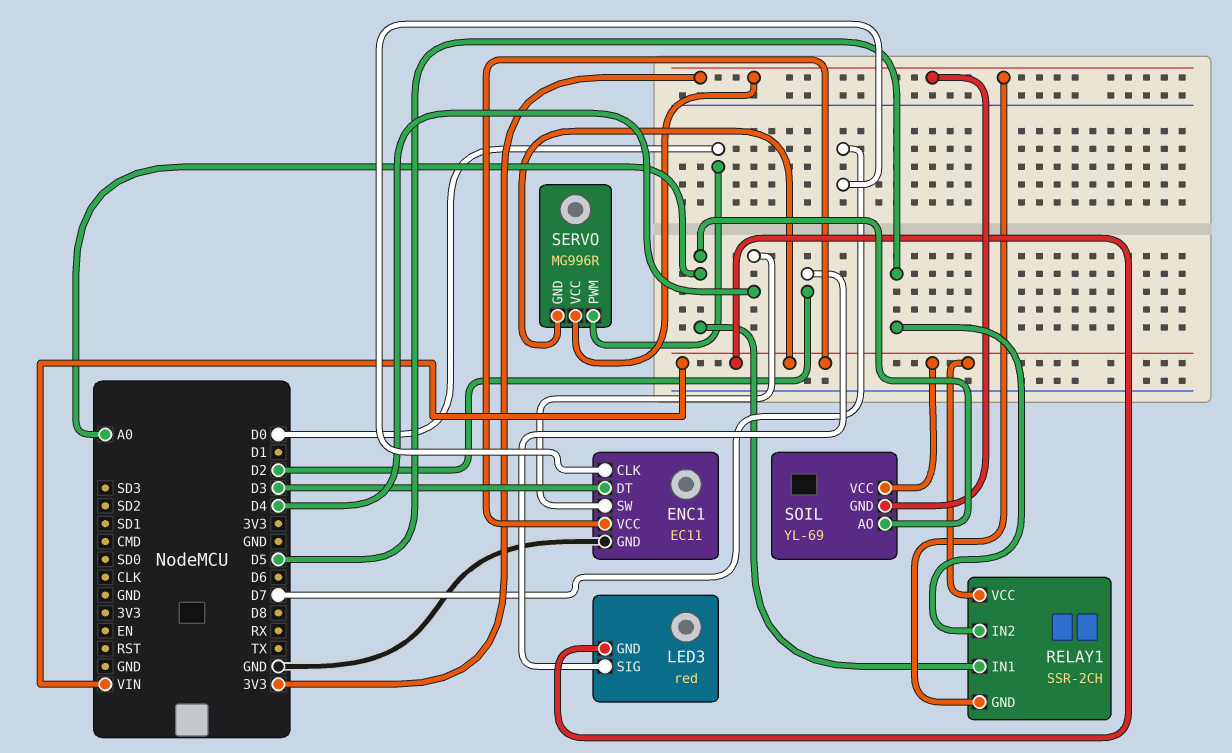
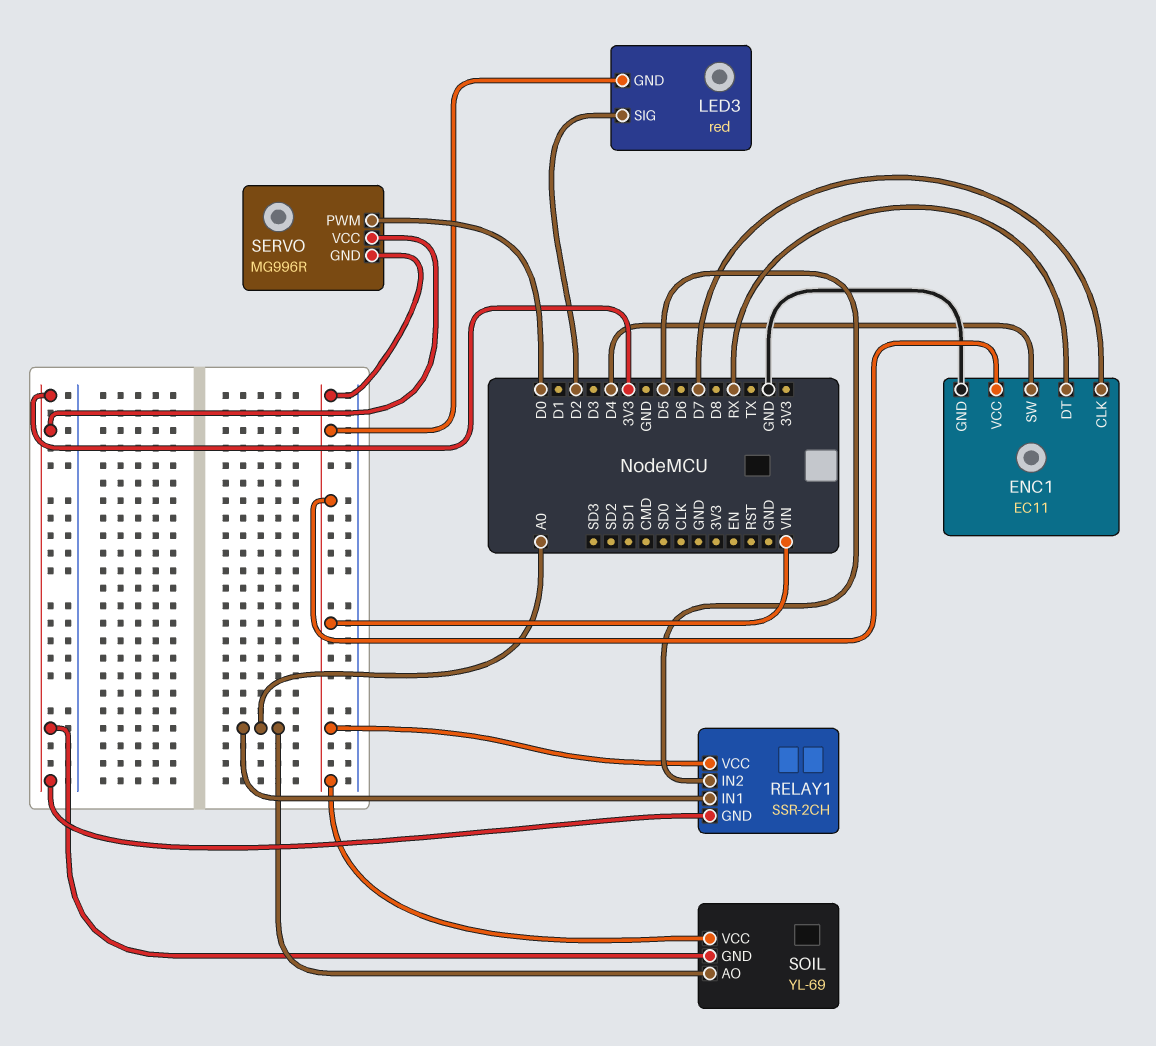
ENC1 pin DT: D3 -> RX

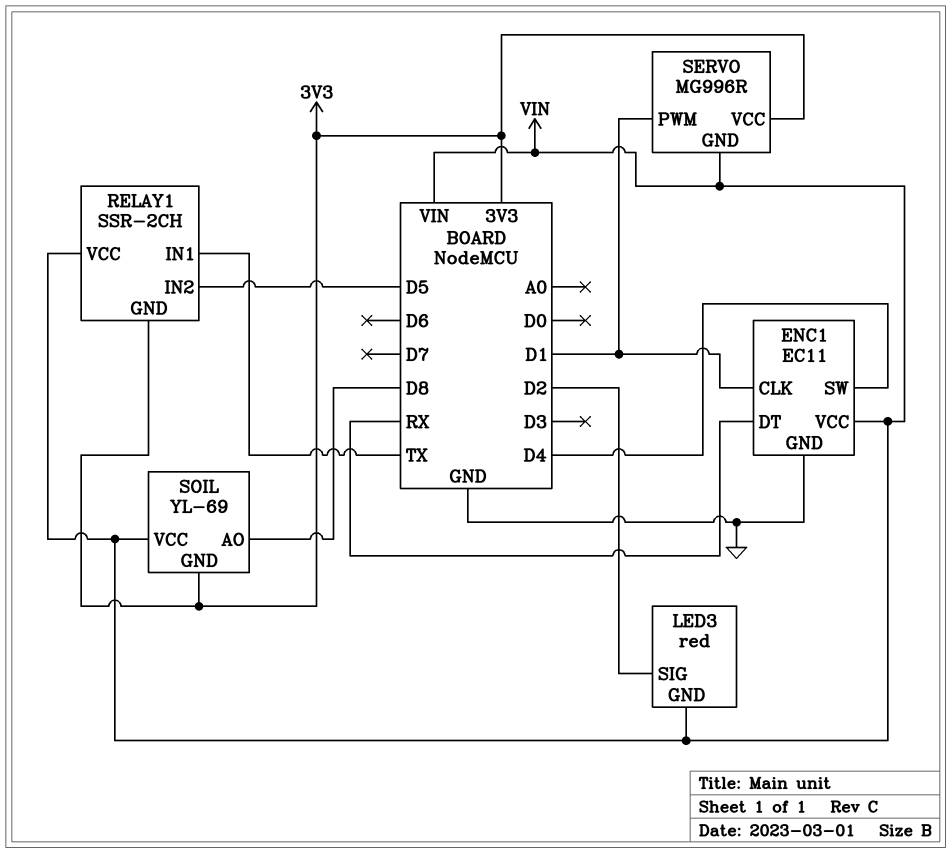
ENC1 pin CLK: D7 -> D1
RELAY1 pin IN1: A0 -> TX
SERVO pin PWM: D0 -> D1
SOIL pin AO: A0 -> D8

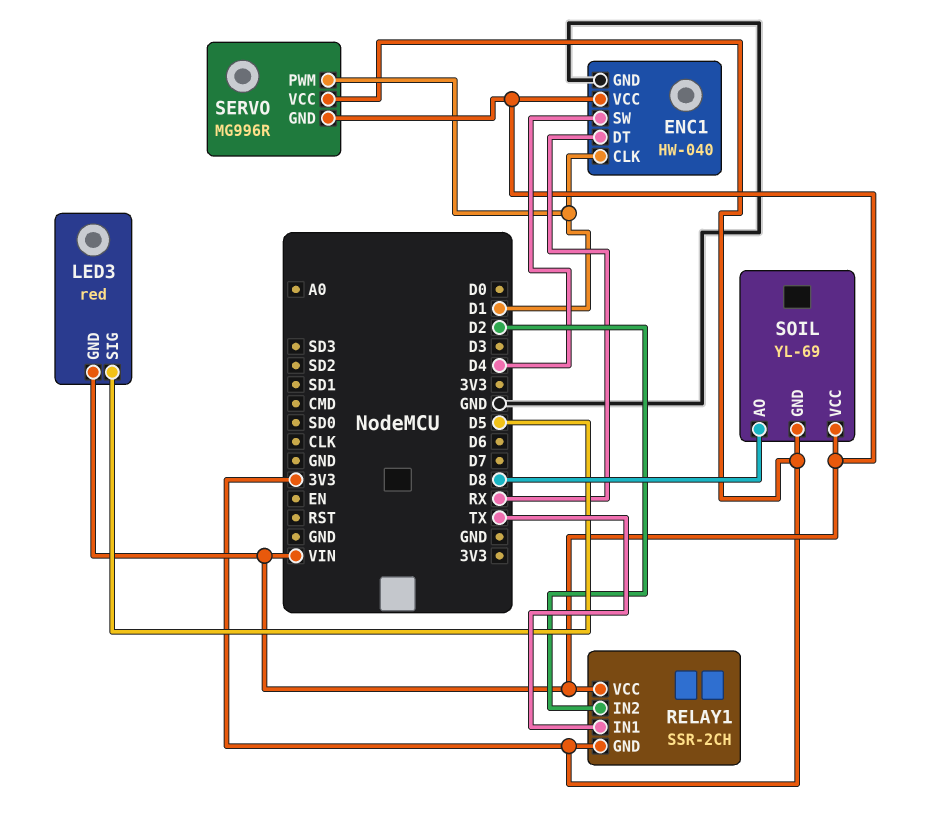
ENC1: EC11 -> HW-040
LED3 pin SIG: D2 -> D5
RELAY1 pin IN2: D5 -> D2

